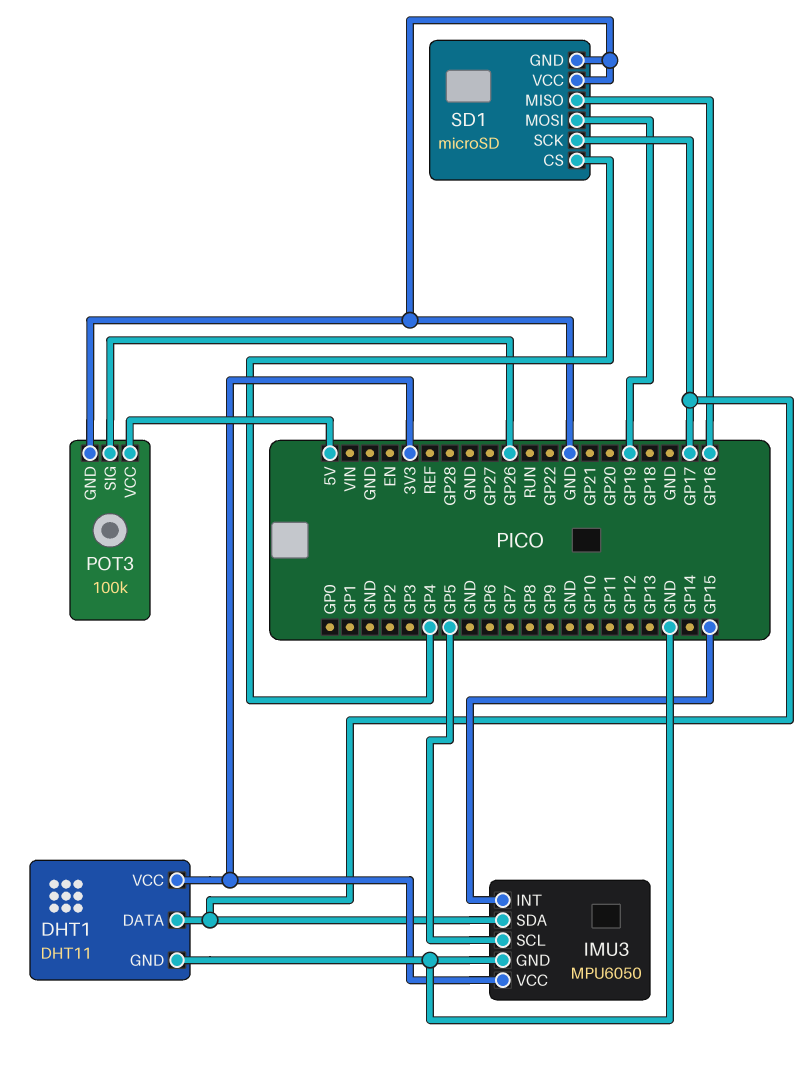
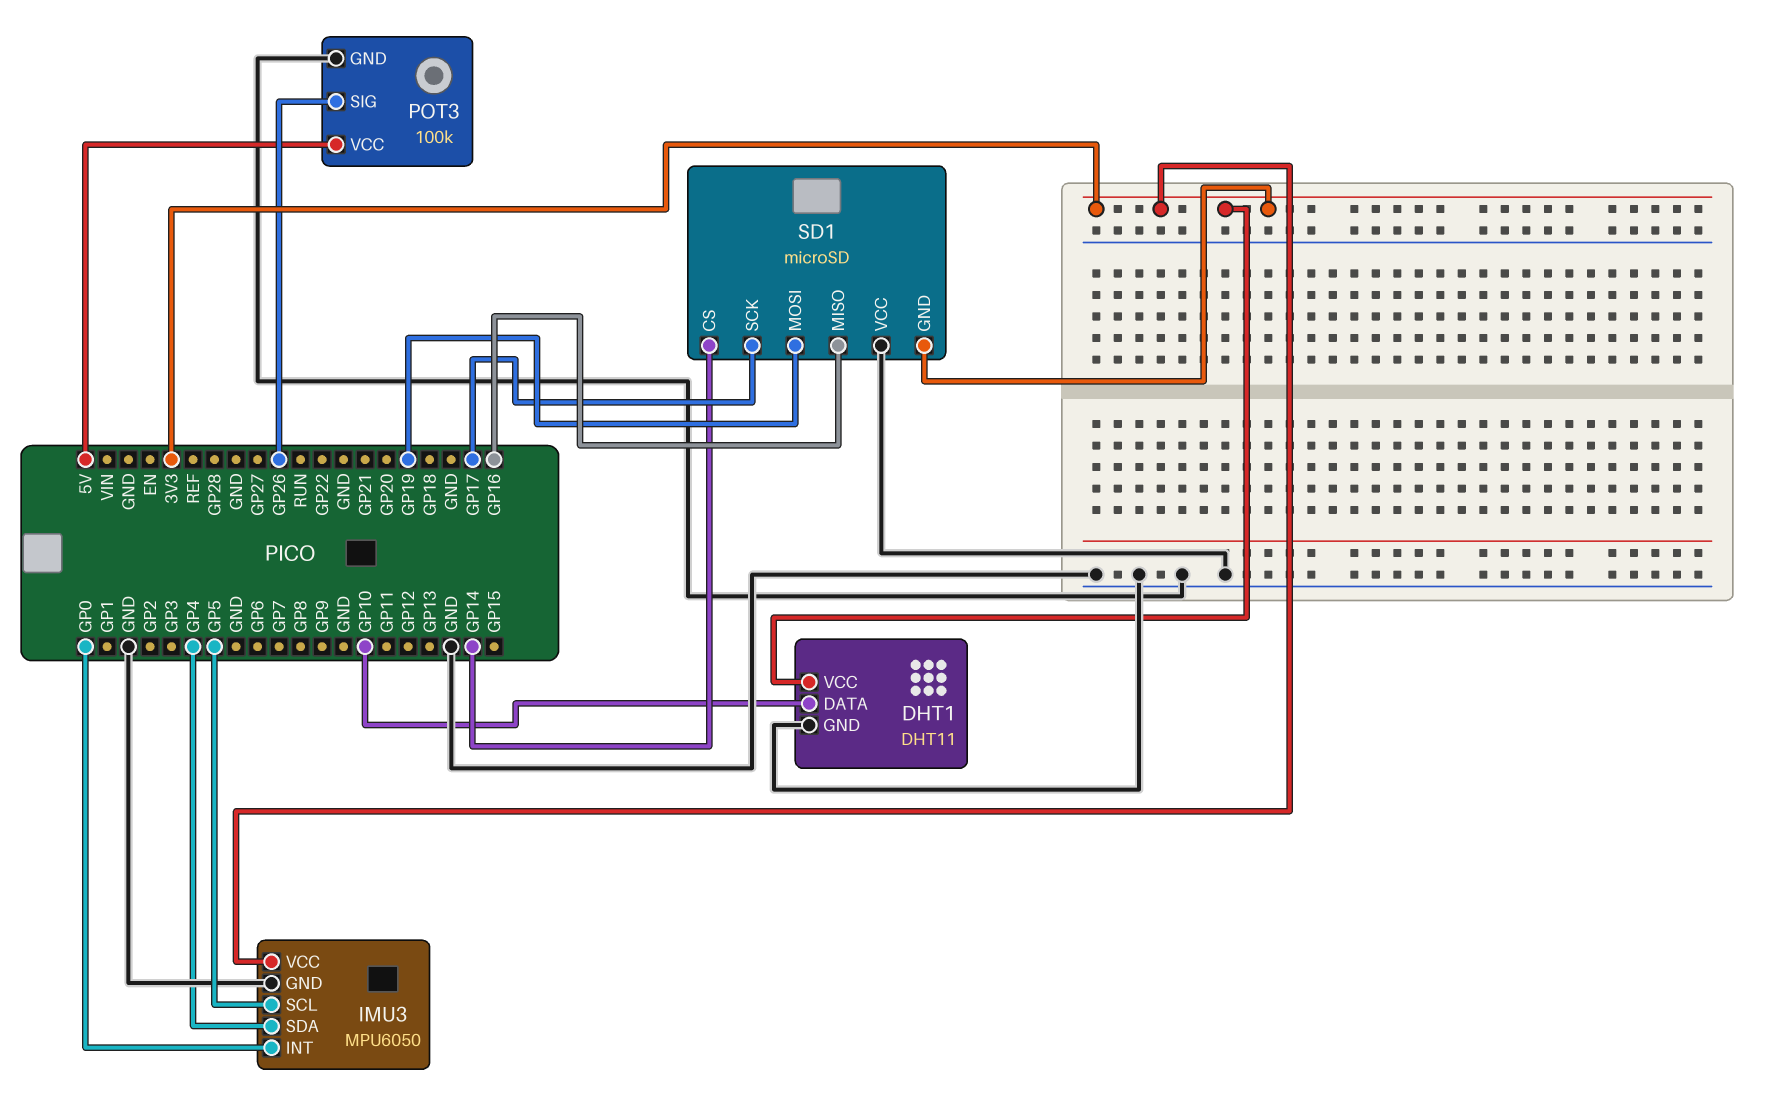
DHT1 pin DATA: GP17 -> GP10
IMU3 pin INT: GP15 -> GP0
IMU3 pin SDA: GP17 -> GP4
SD1 pin CS: GP4 -> GP14
SD1 pin GND: GND -> 3V3

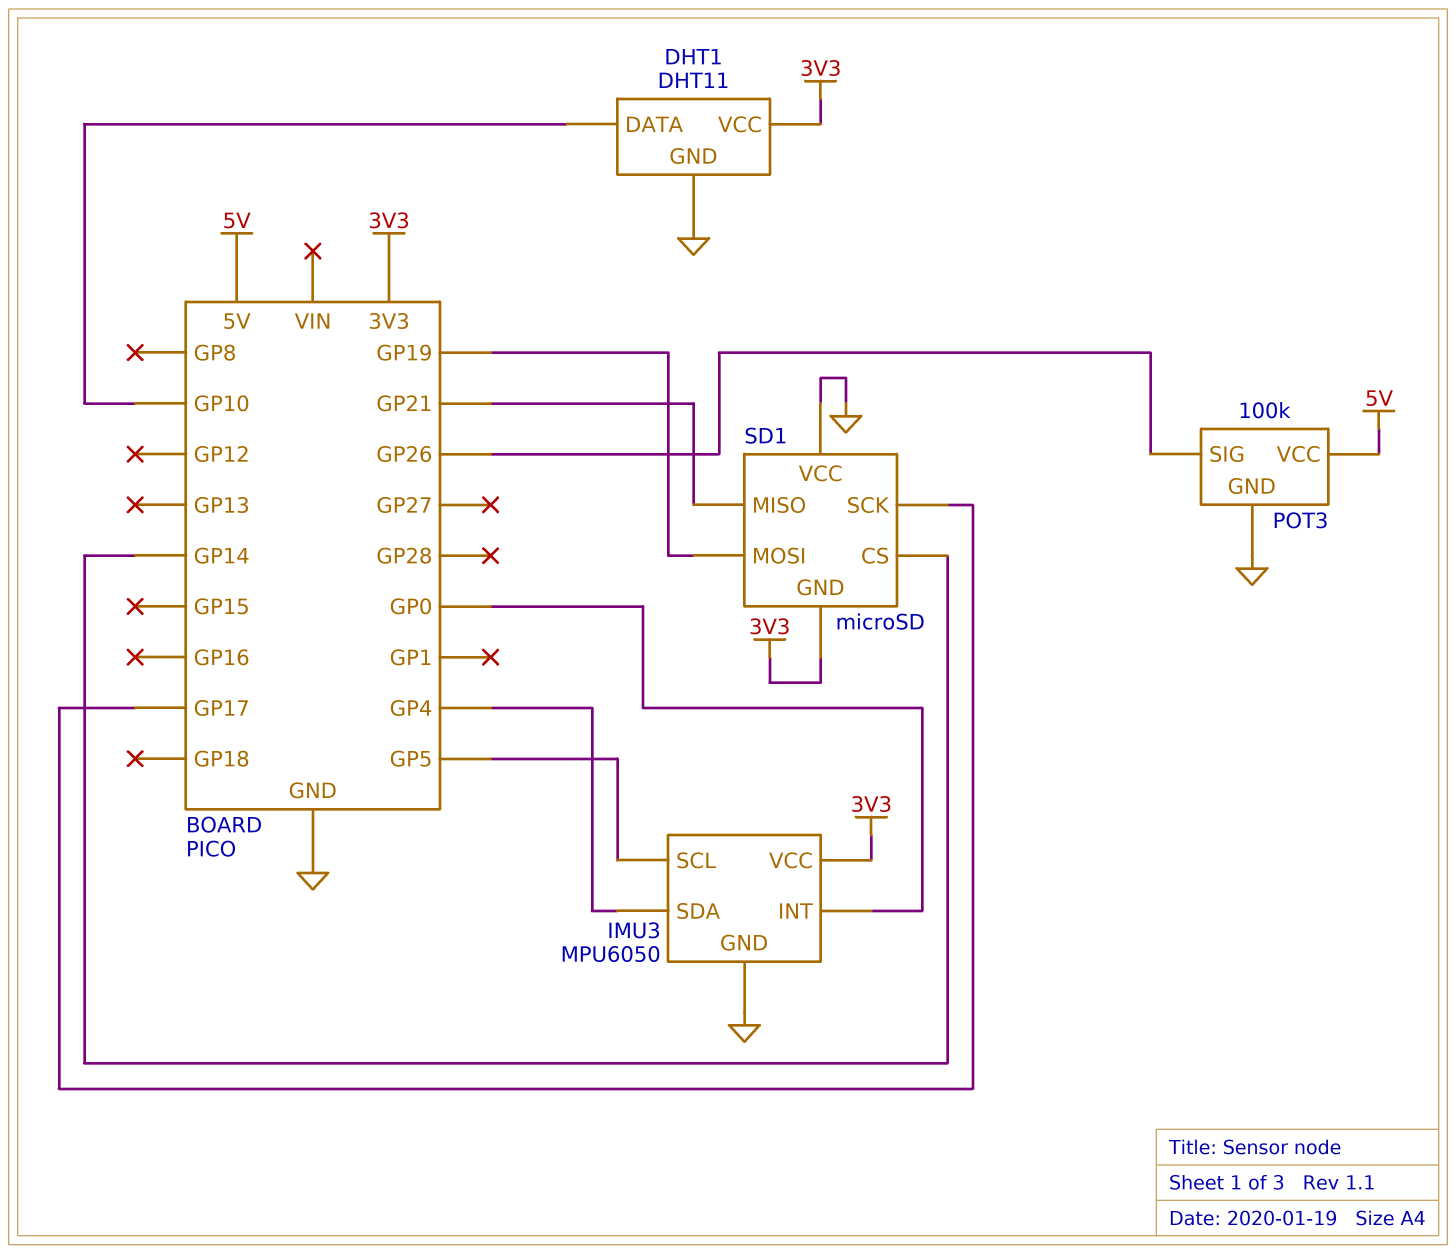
SD1 pin MISO: GP16 -> GP21

